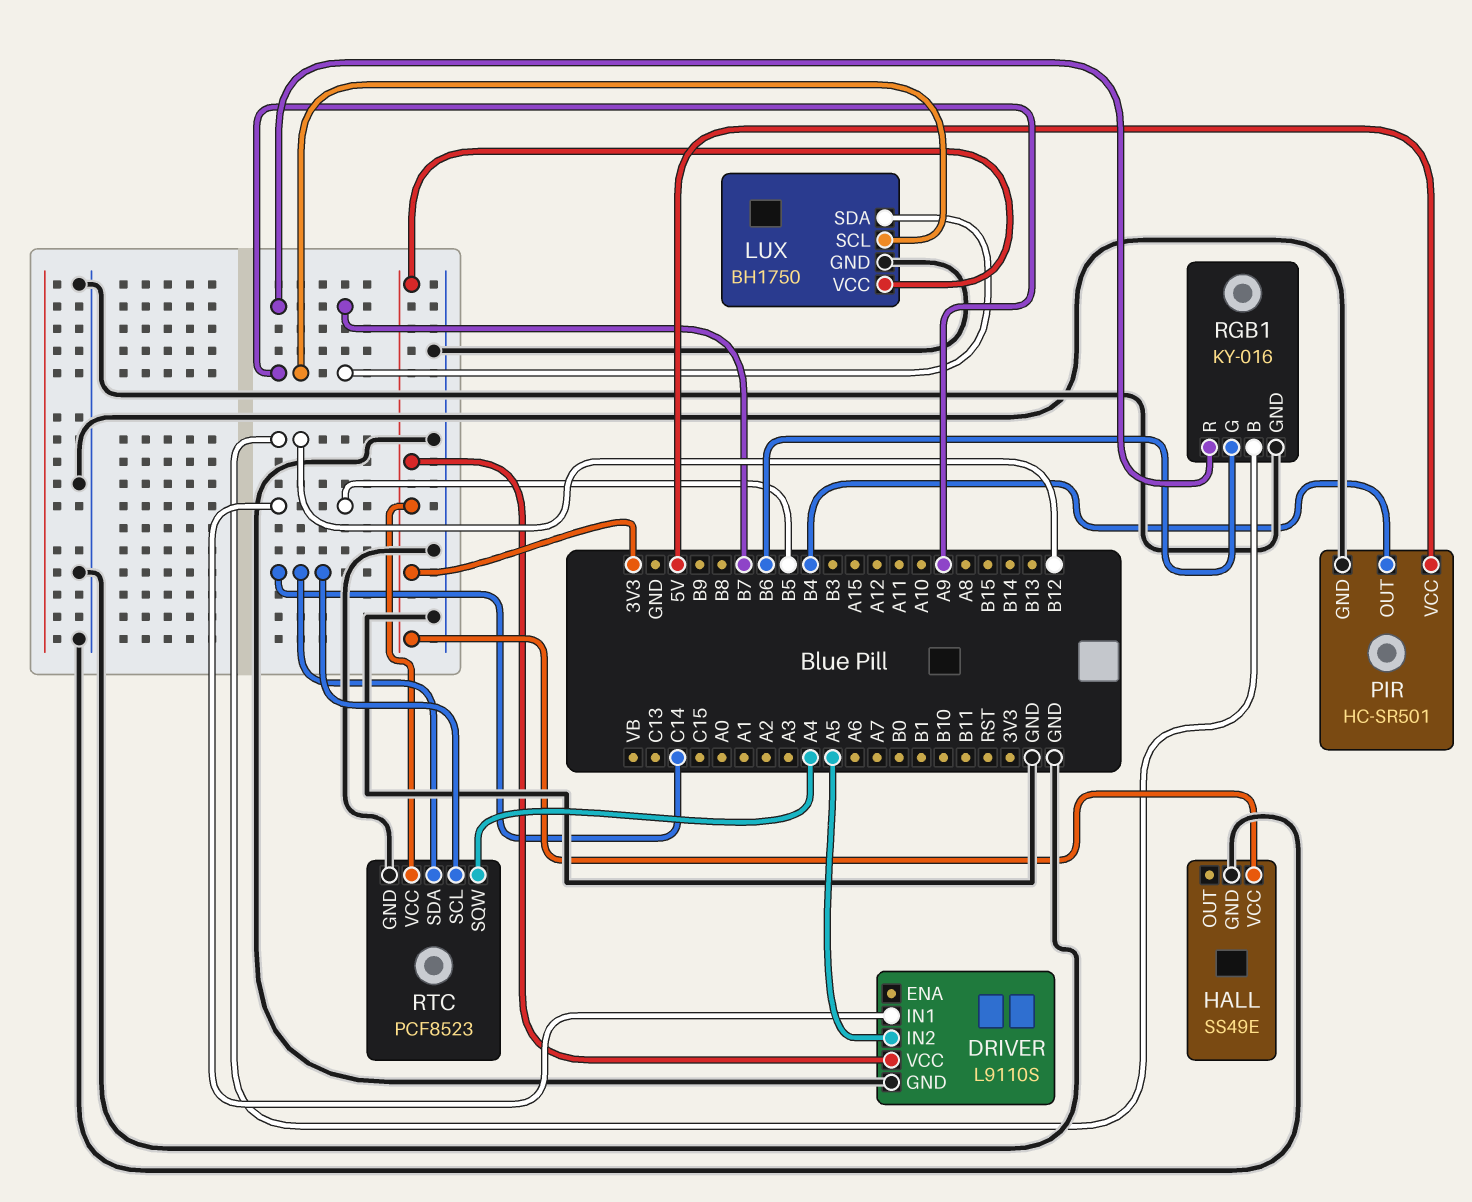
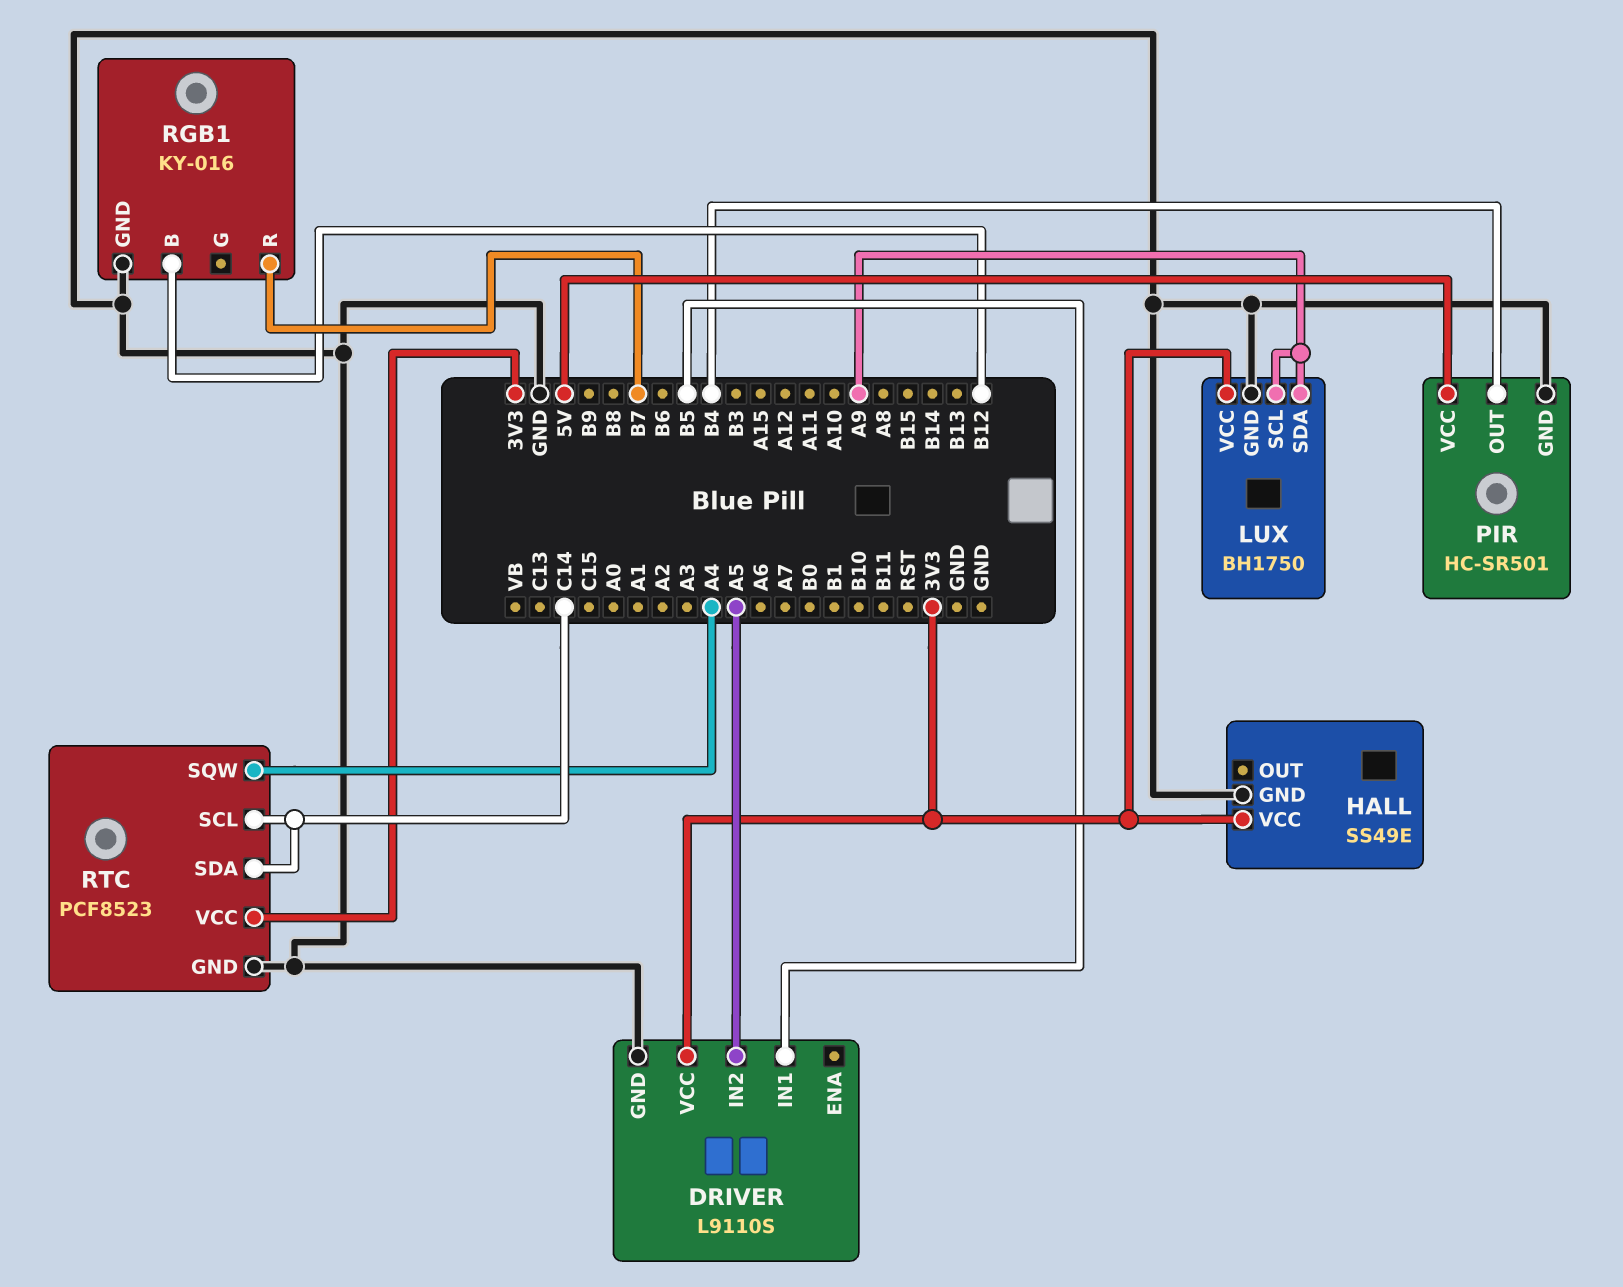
RGB1 pin G: B6 -> none

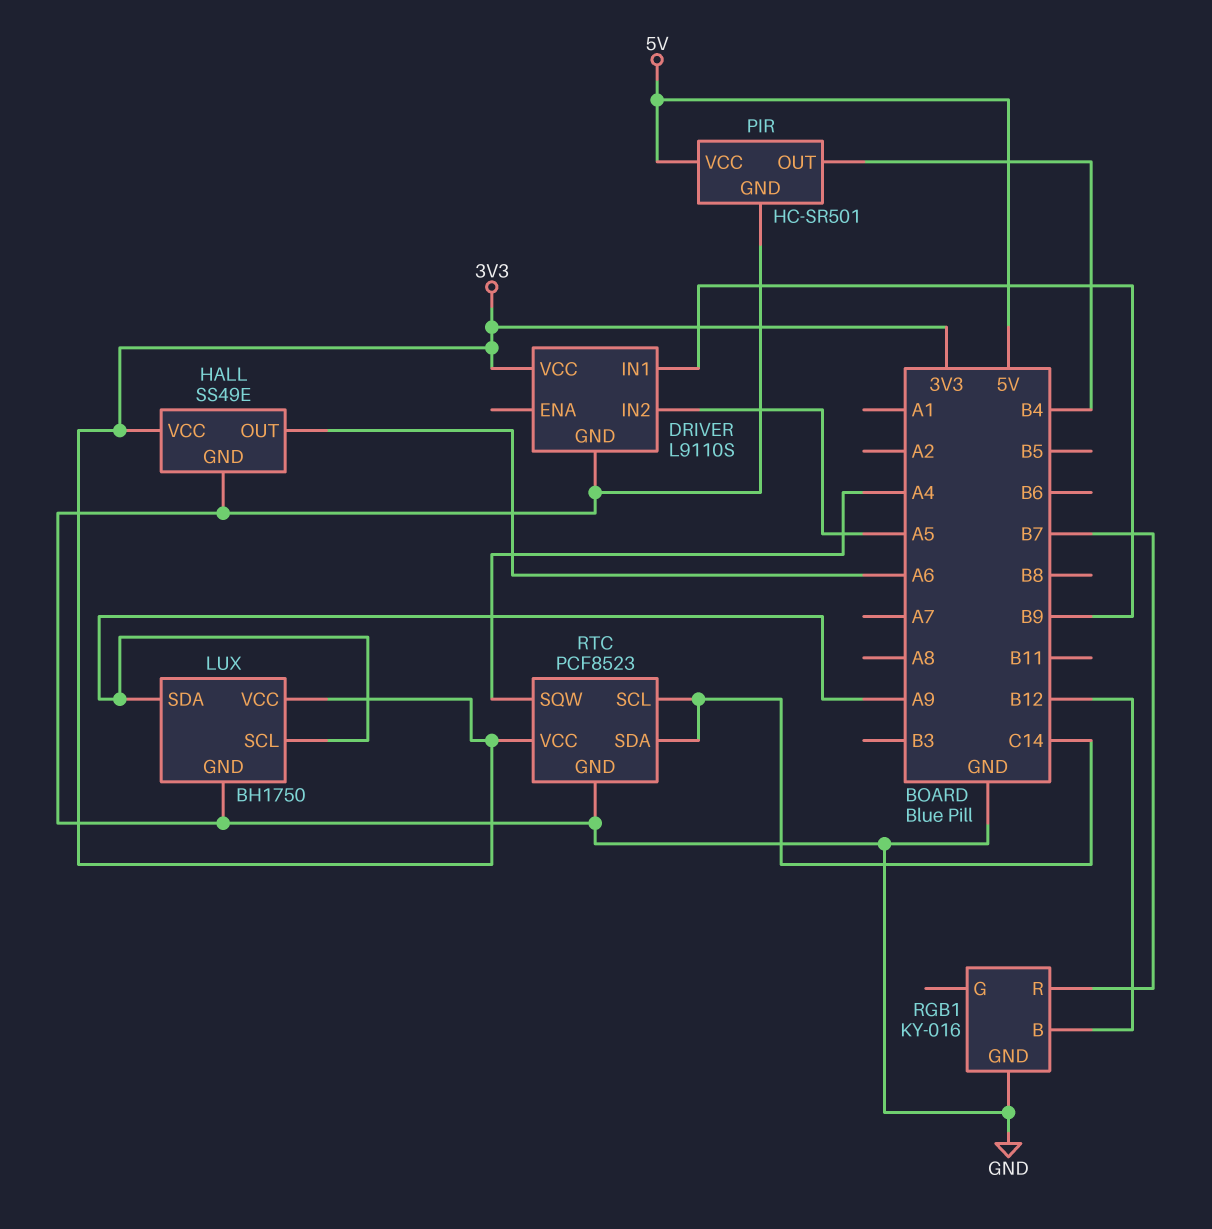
DRIVER pin IN1: B5 -> B9
HALL pin OUT: none -> A6

